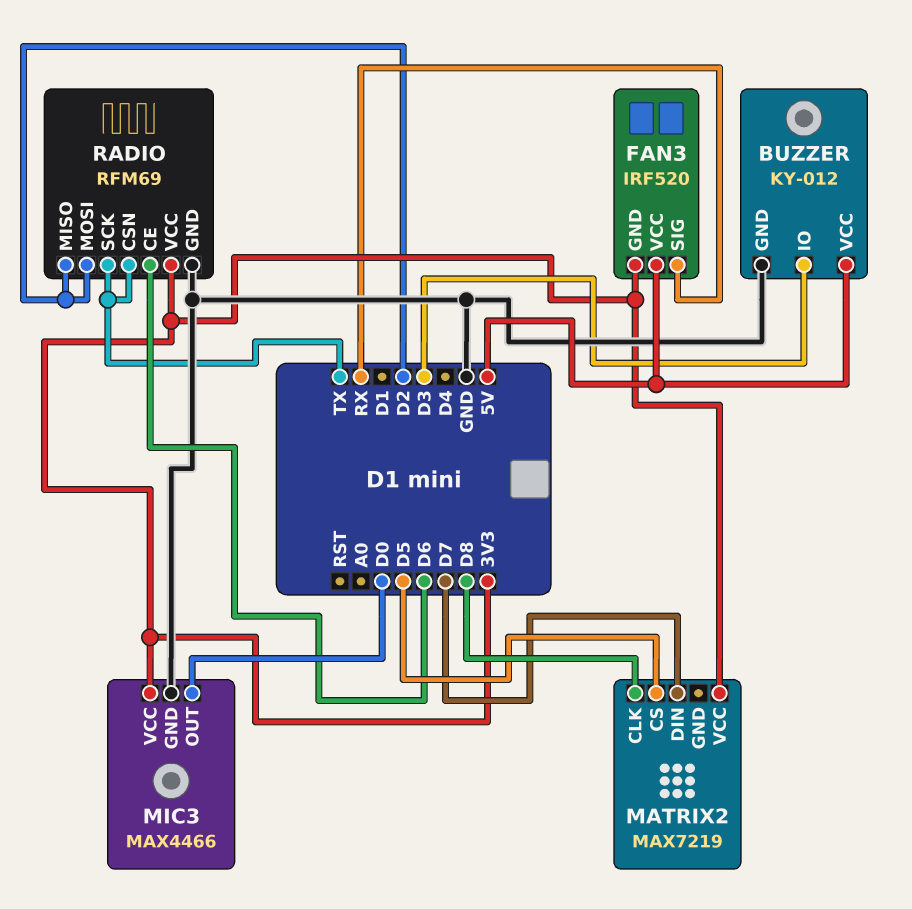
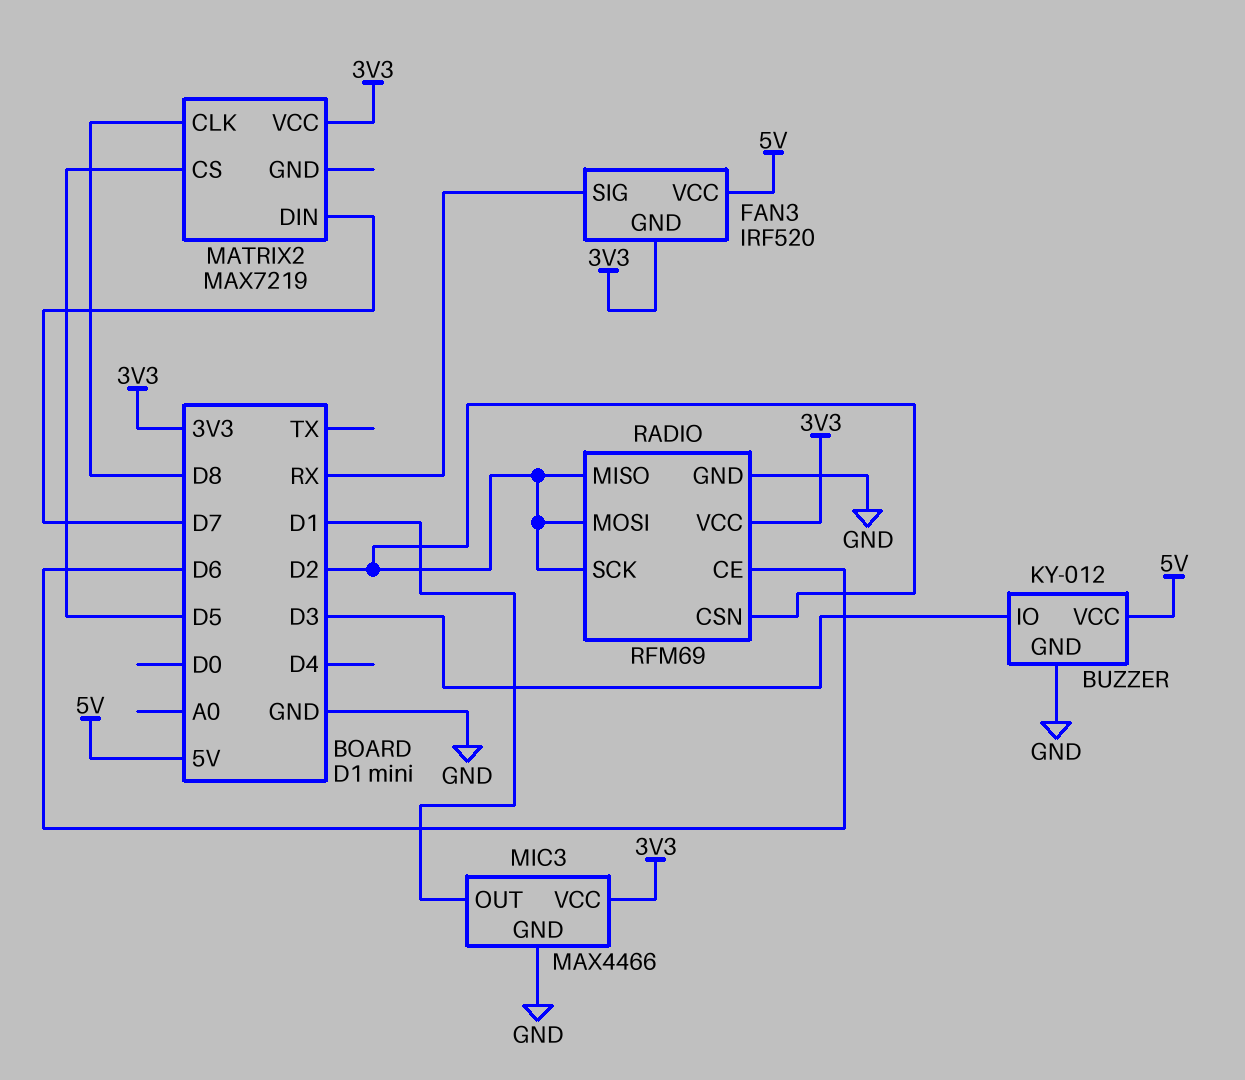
MIC3 pin OUT: D0 -> D1
RADIO pin CSN: TX -> D2
RADIO pin SCK: TX -> D2

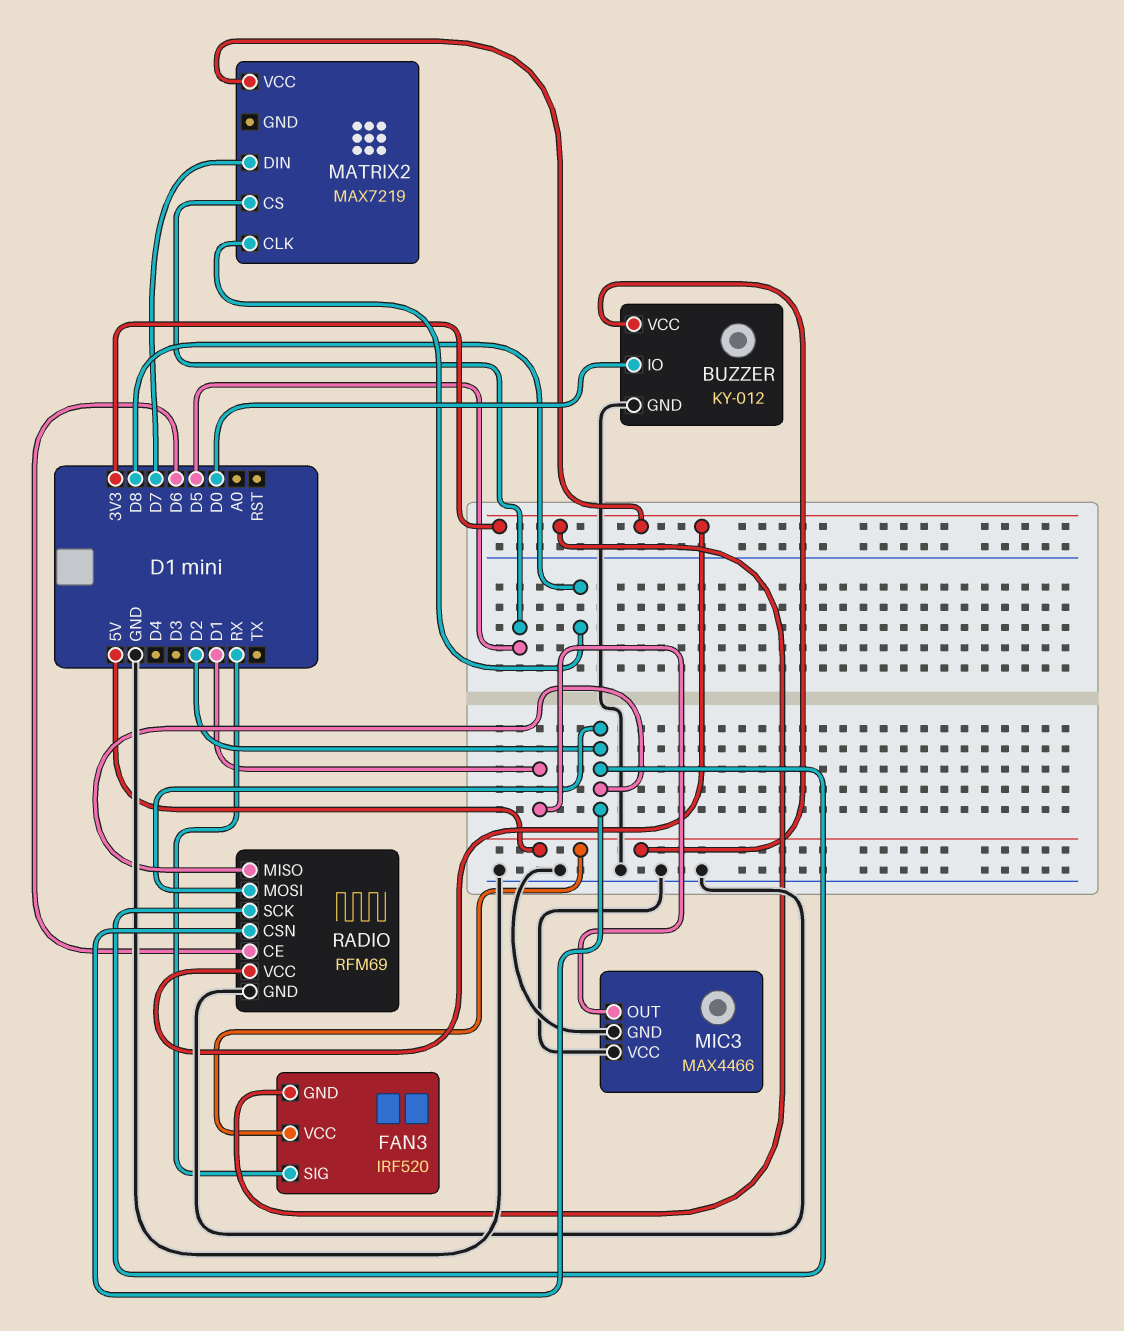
BUZZER pin IO: D3 -> D0
MIC3 pin VCC: 3V3 -> GND

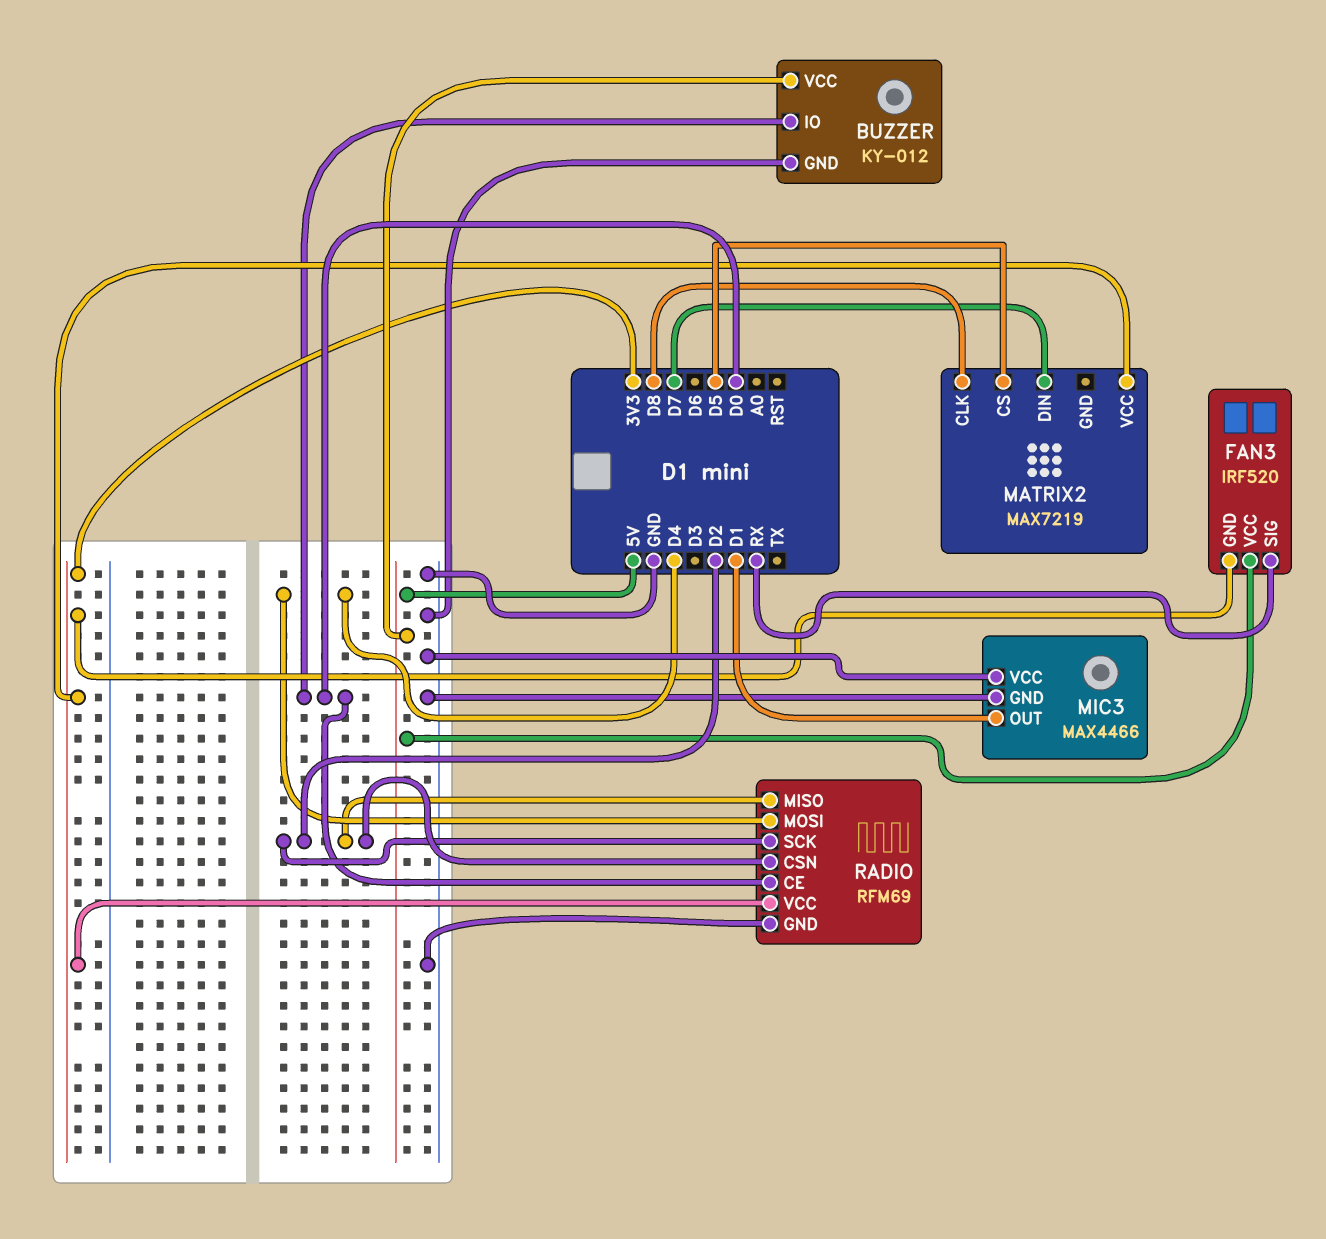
RADIO pin CE: D6 -> D0
RADIO pin MOSI: D2 -> D4

